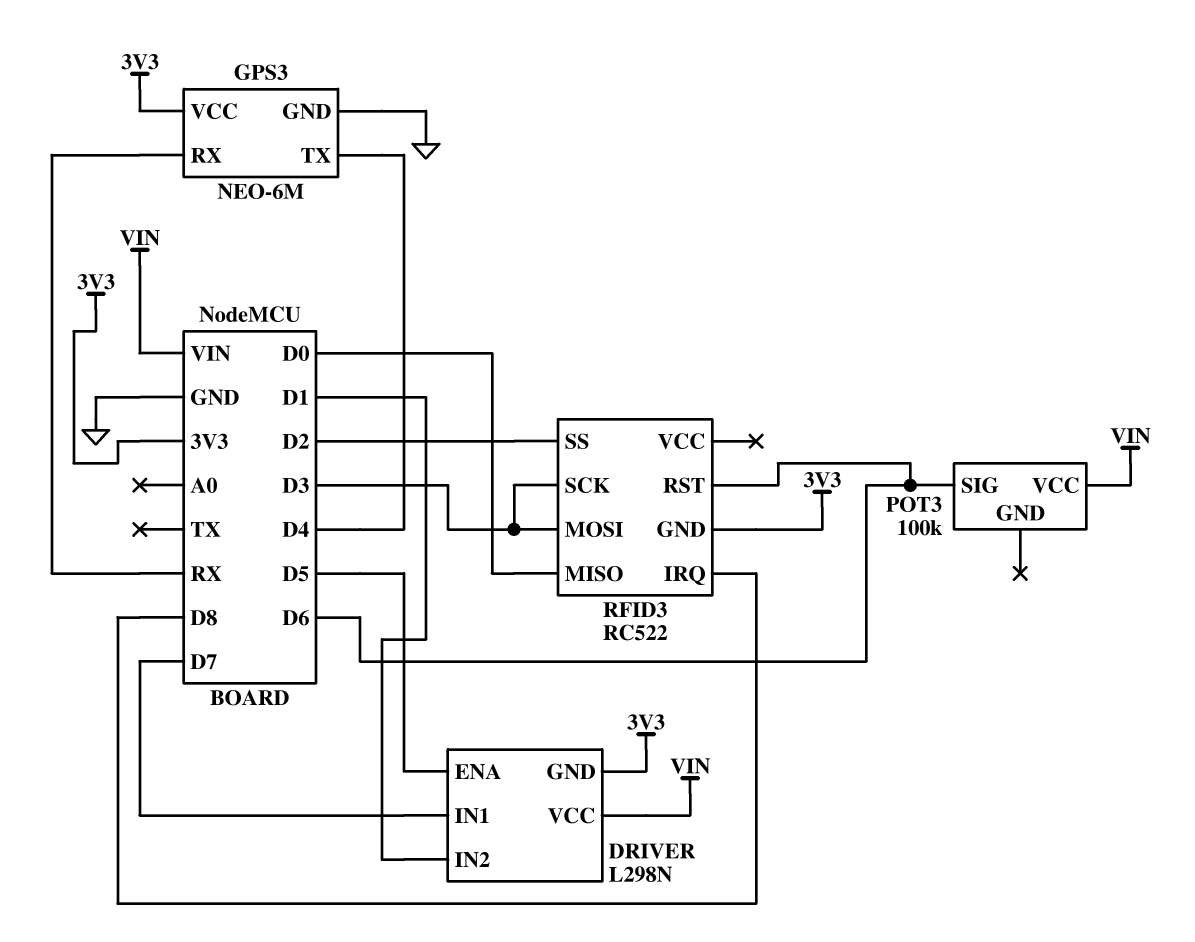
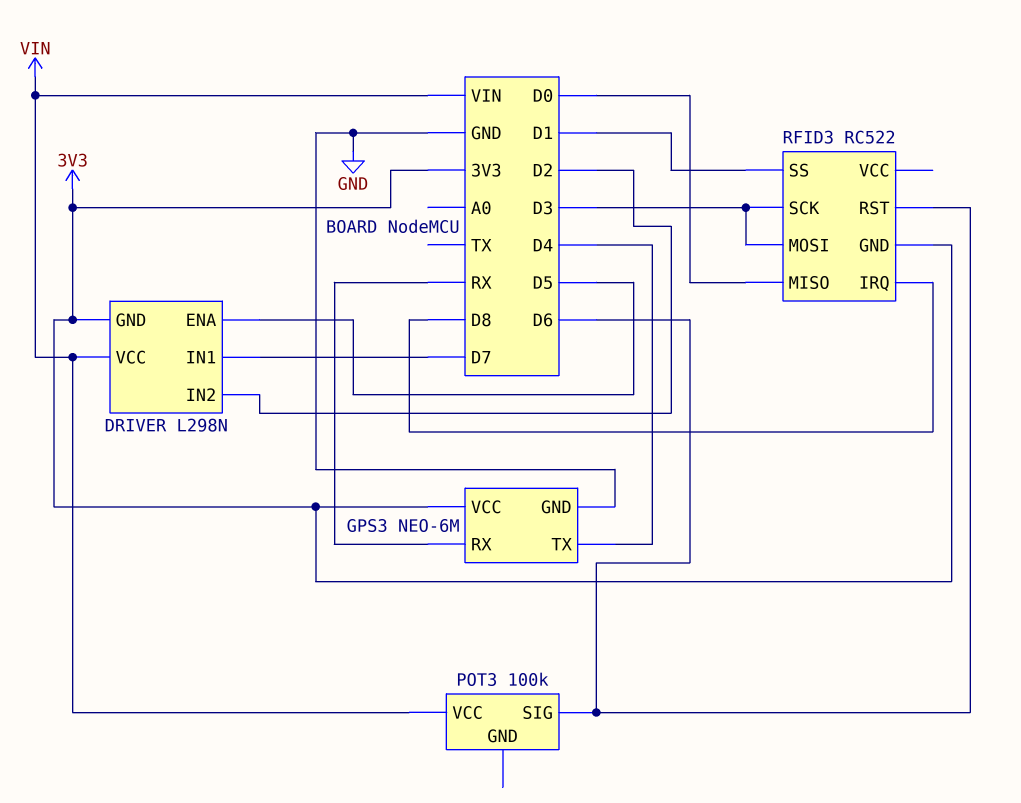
DRIVER pin IN2: D1 -> D2
RFID3 pin SS: D2 -> D1

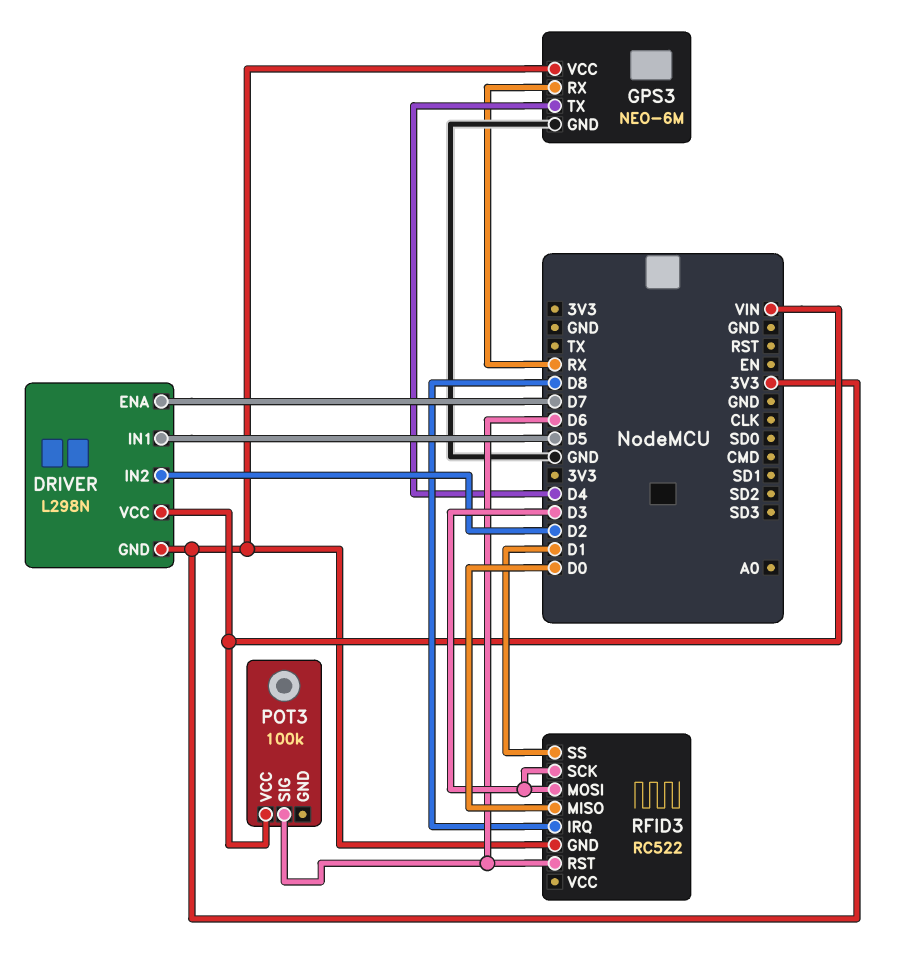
DRIVER pin ENA: D5 -> D7
DRIVER pin IN1: D7 -> D5

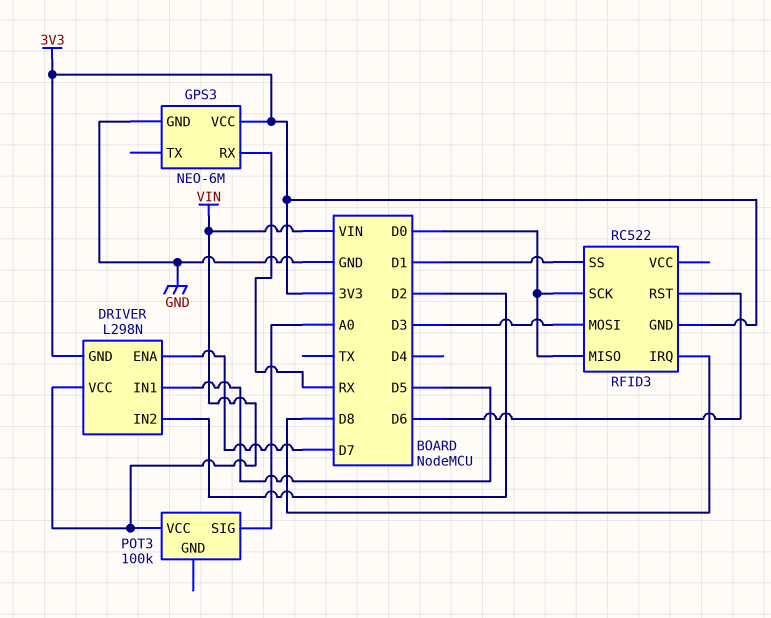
GPS3 pin TX: D4 -> none
POT3 pin SIG: D6 -> A0
RFID3 pin SCK: D3 -> D0

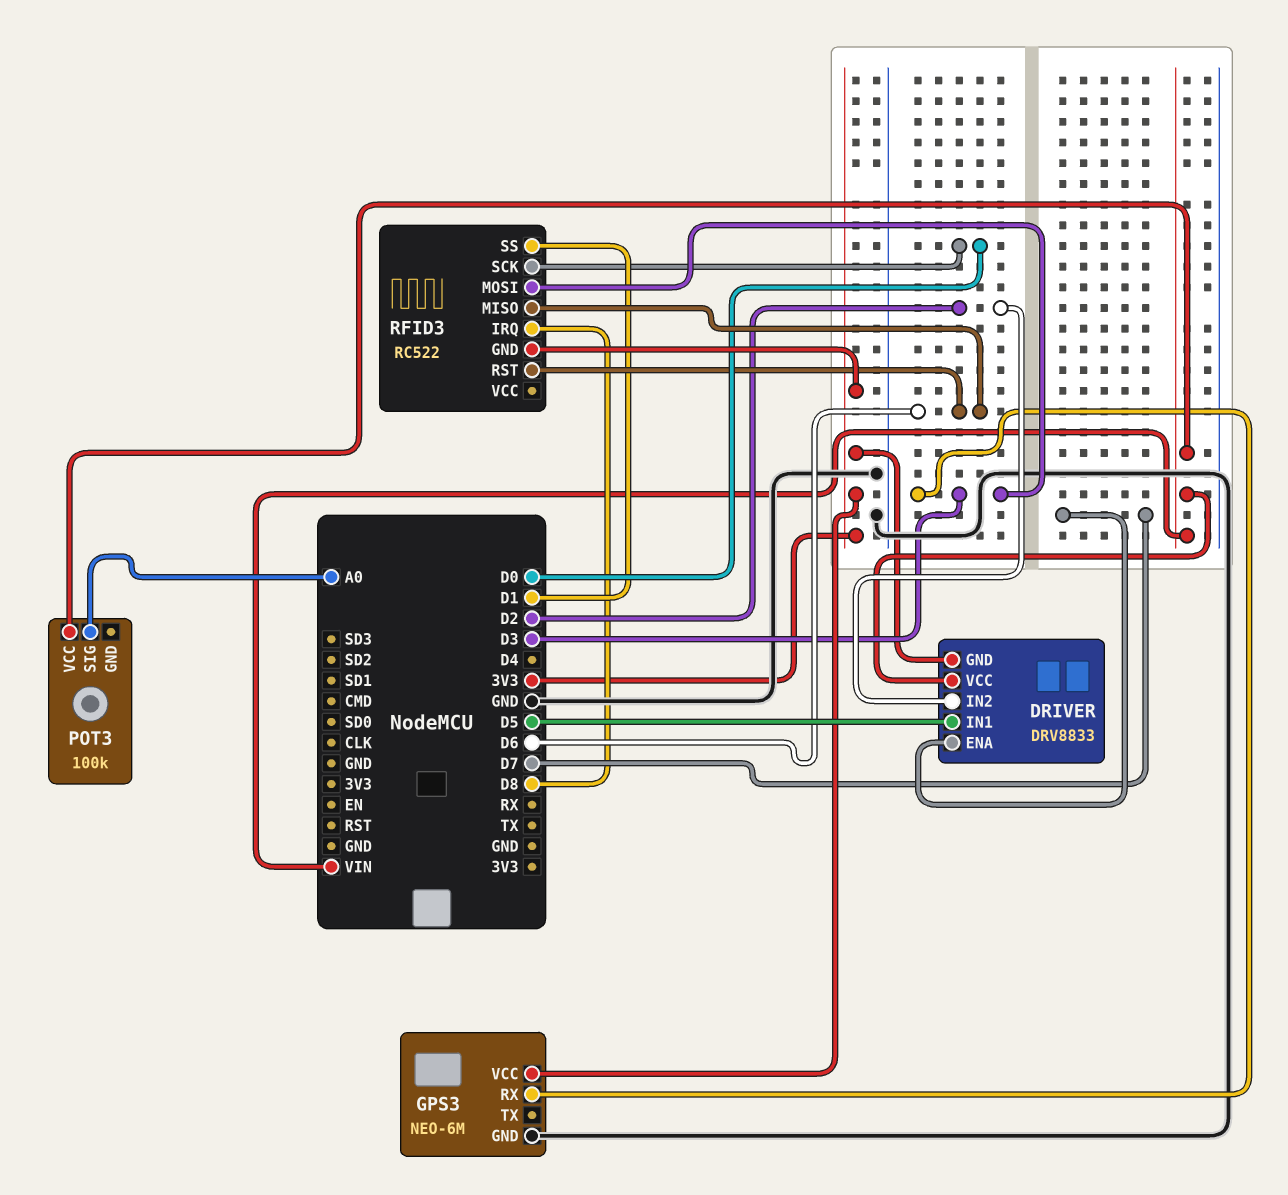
DRIVER: L298N -> DRV8833
GPS3 pin RX: RX -> D3
RFID3 pin MISO: D0 -> D6

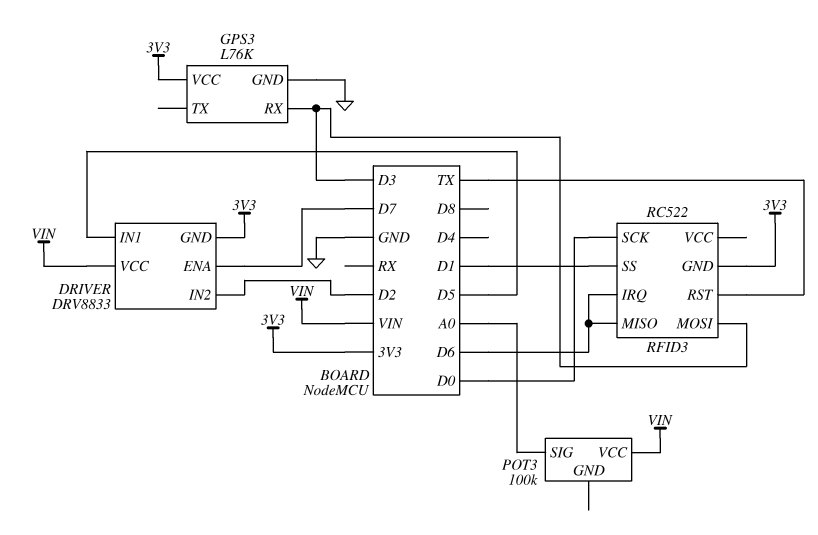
GPS3: NEO-6M -> L76K
RFID3 pin IRQ: D8 -> D6
RFID3 pin RST: D6 -> TX

